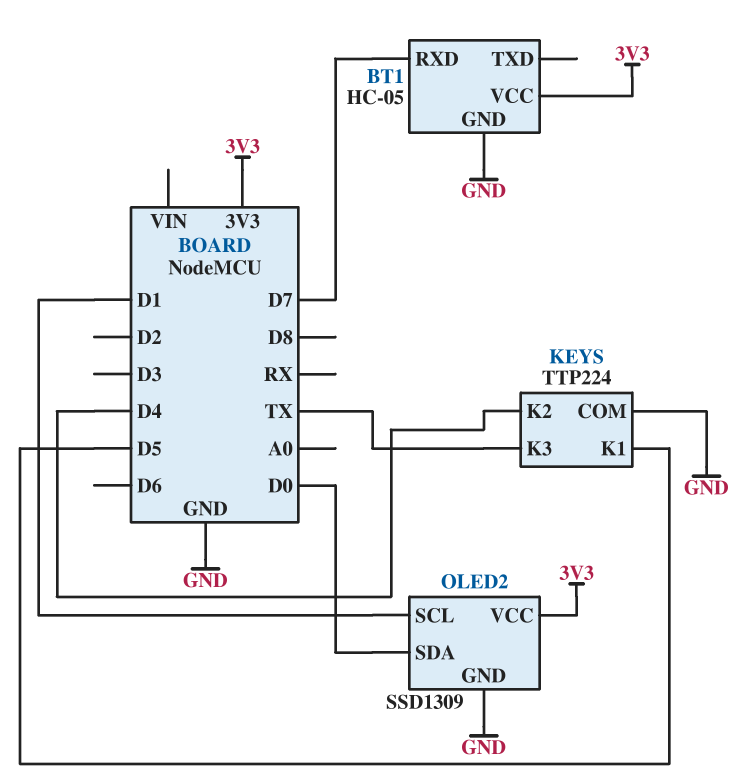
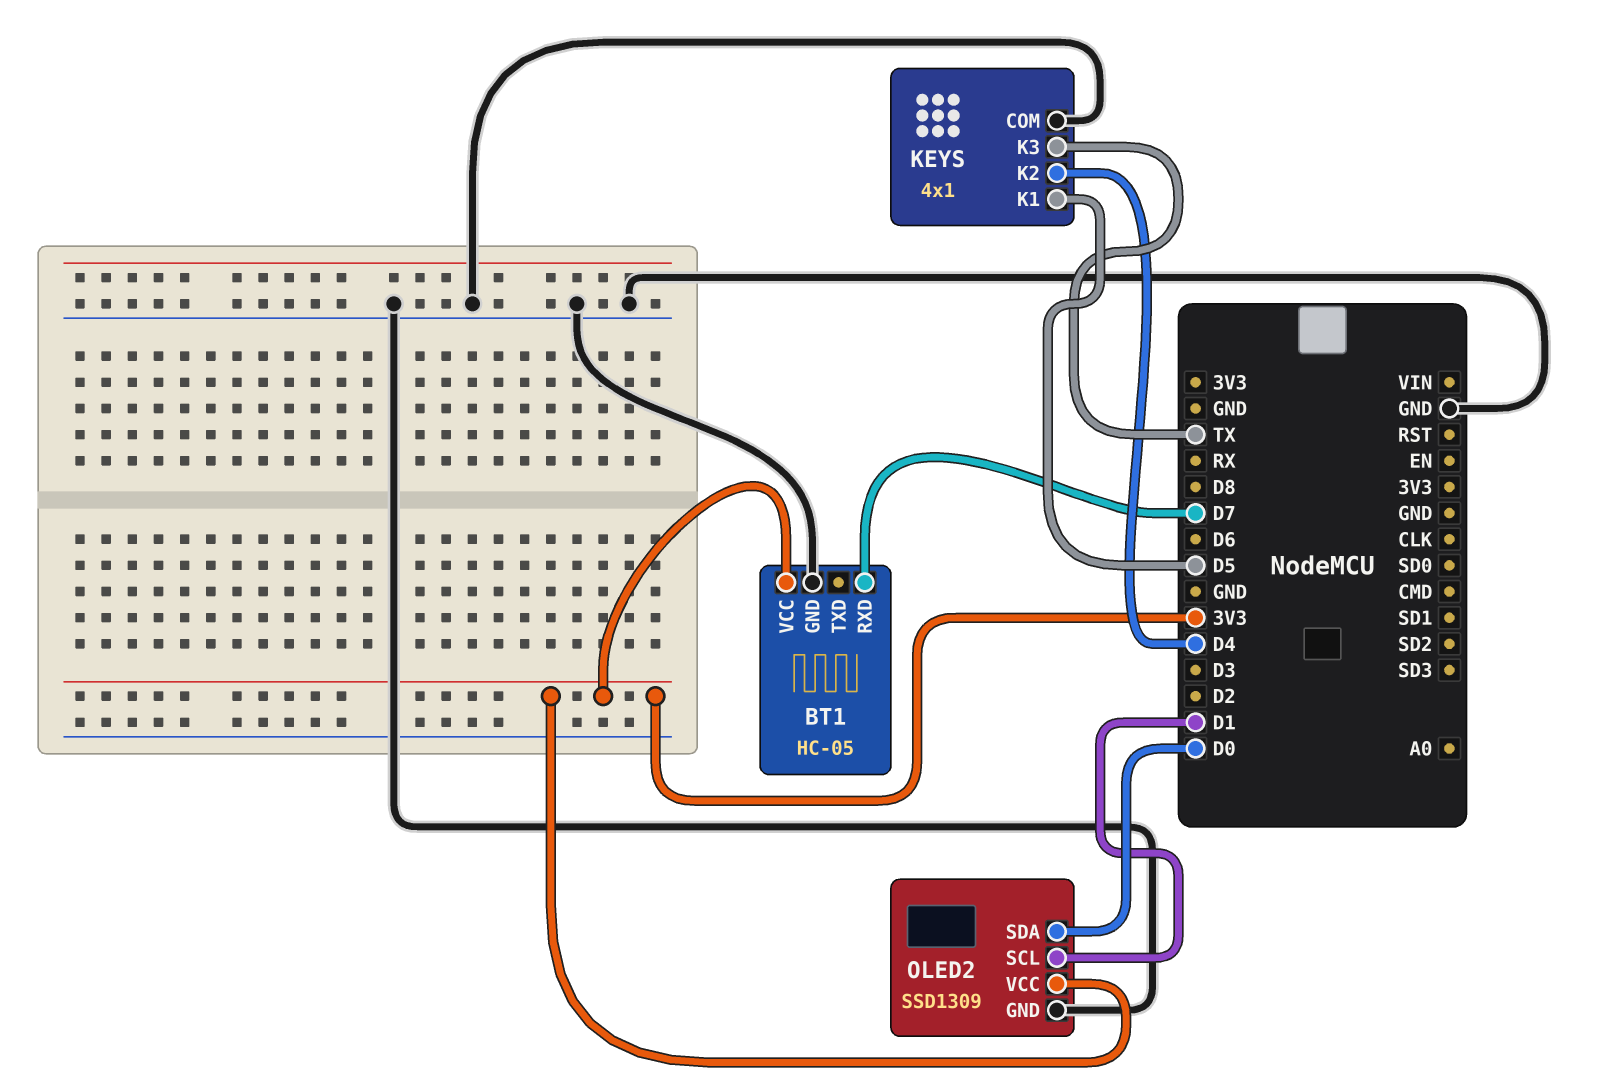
KEYS: TTP224 -> 4x1

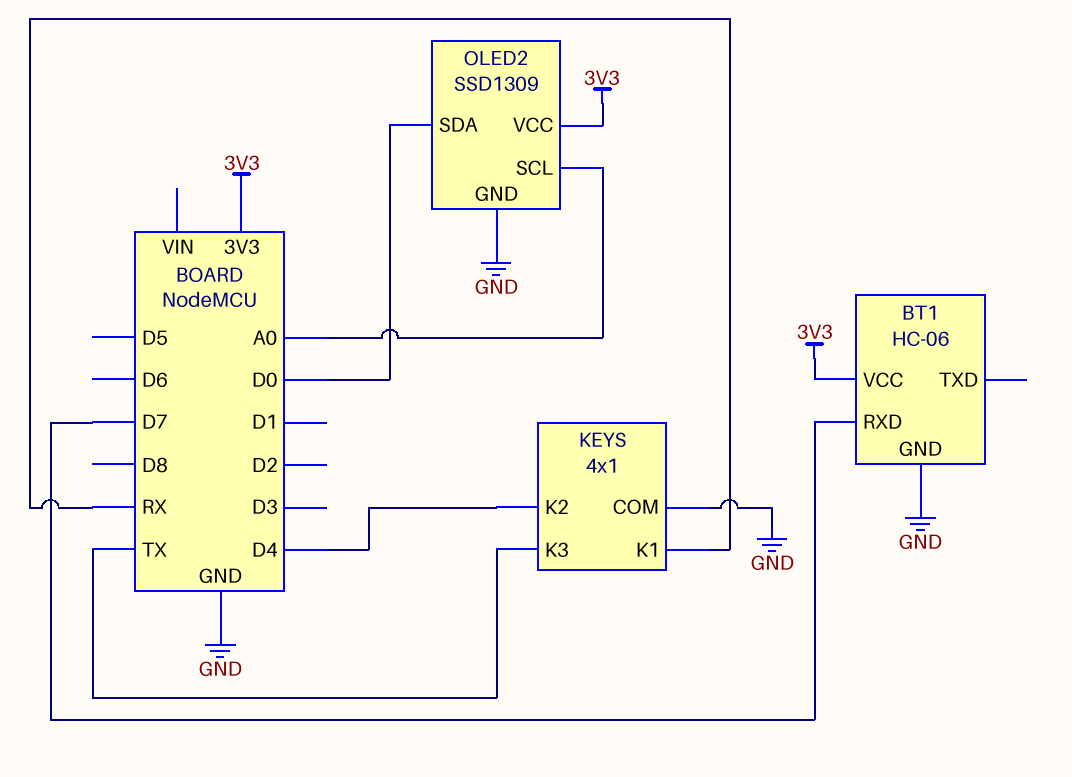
BT1: HC-05 -> HC-06
KEYS pin K1: D5 -> RX
OLED2 pin SCL: D1 -> A0

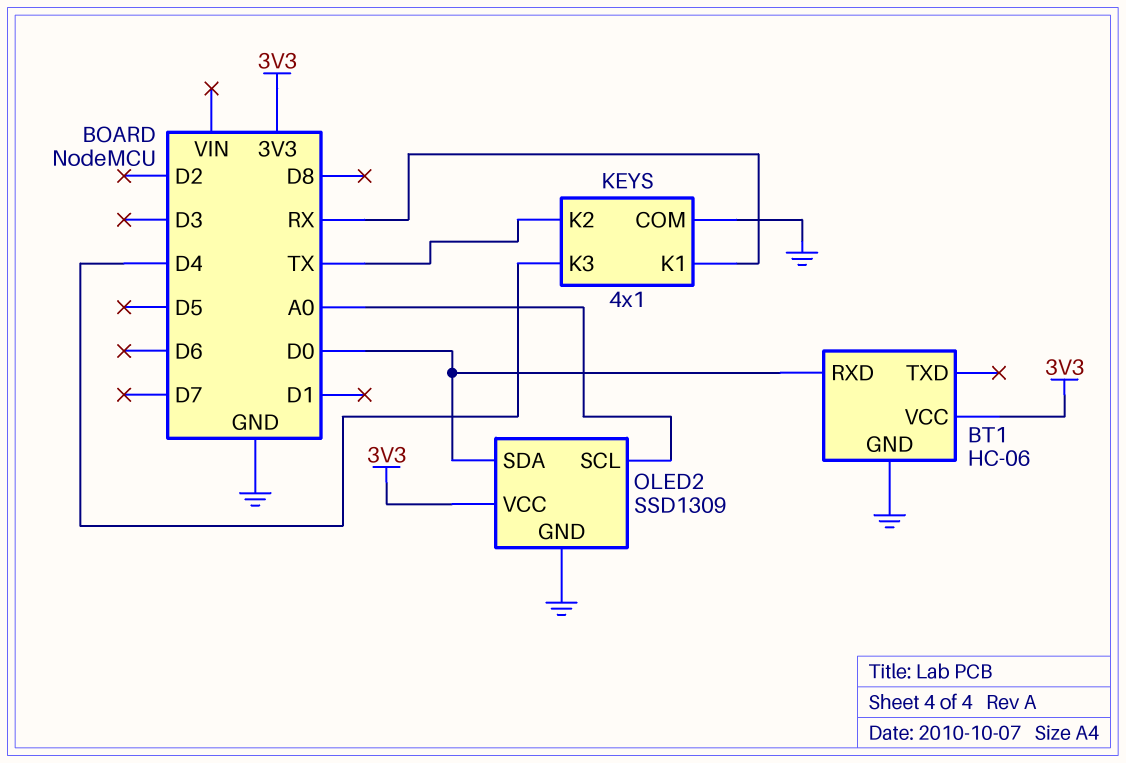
BT1 pin RXD: D7 -> D0
KEYS pin K2: D4 -> TX
KEYS pin K3: TX -> D4

